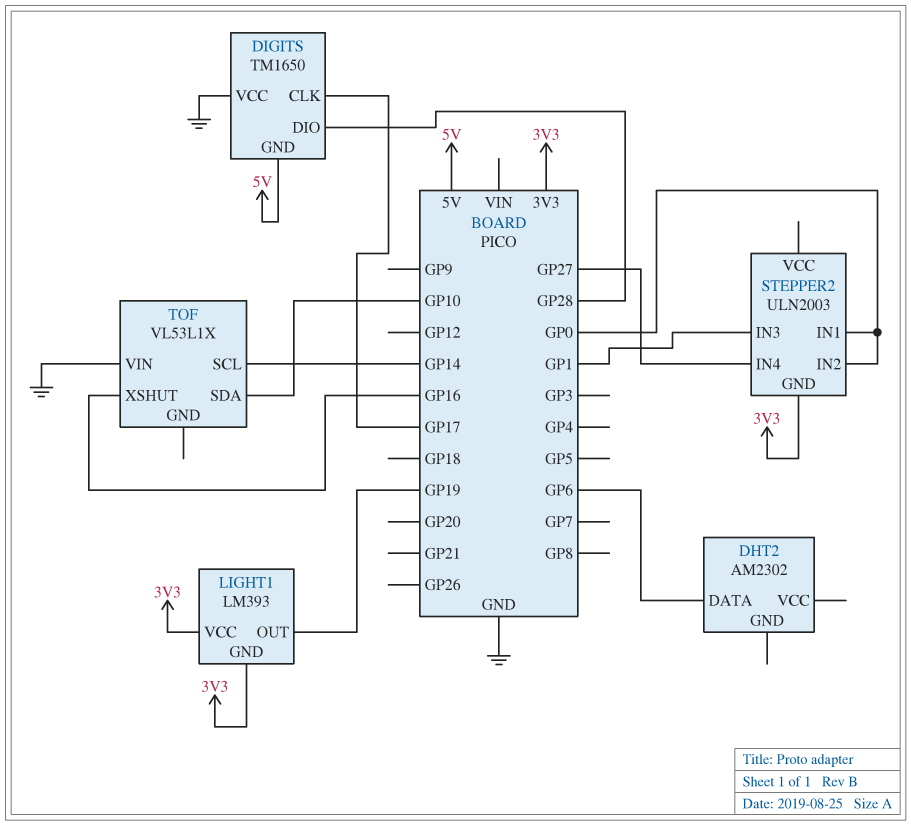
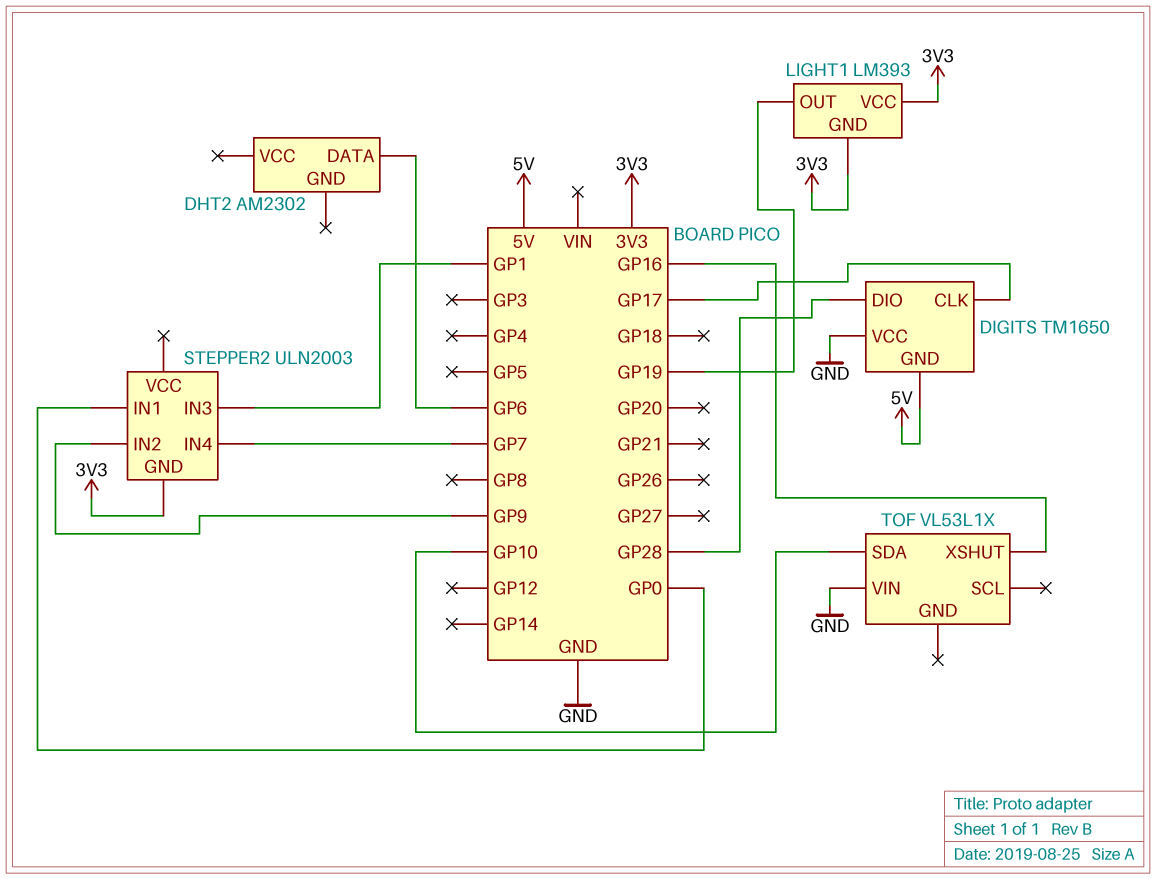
STEPPER2 pin IN2: GP0 -> GP9
STEPPER2 pin IN4: GP27 -> GP7
TOF pin SCL: GP14 -> none

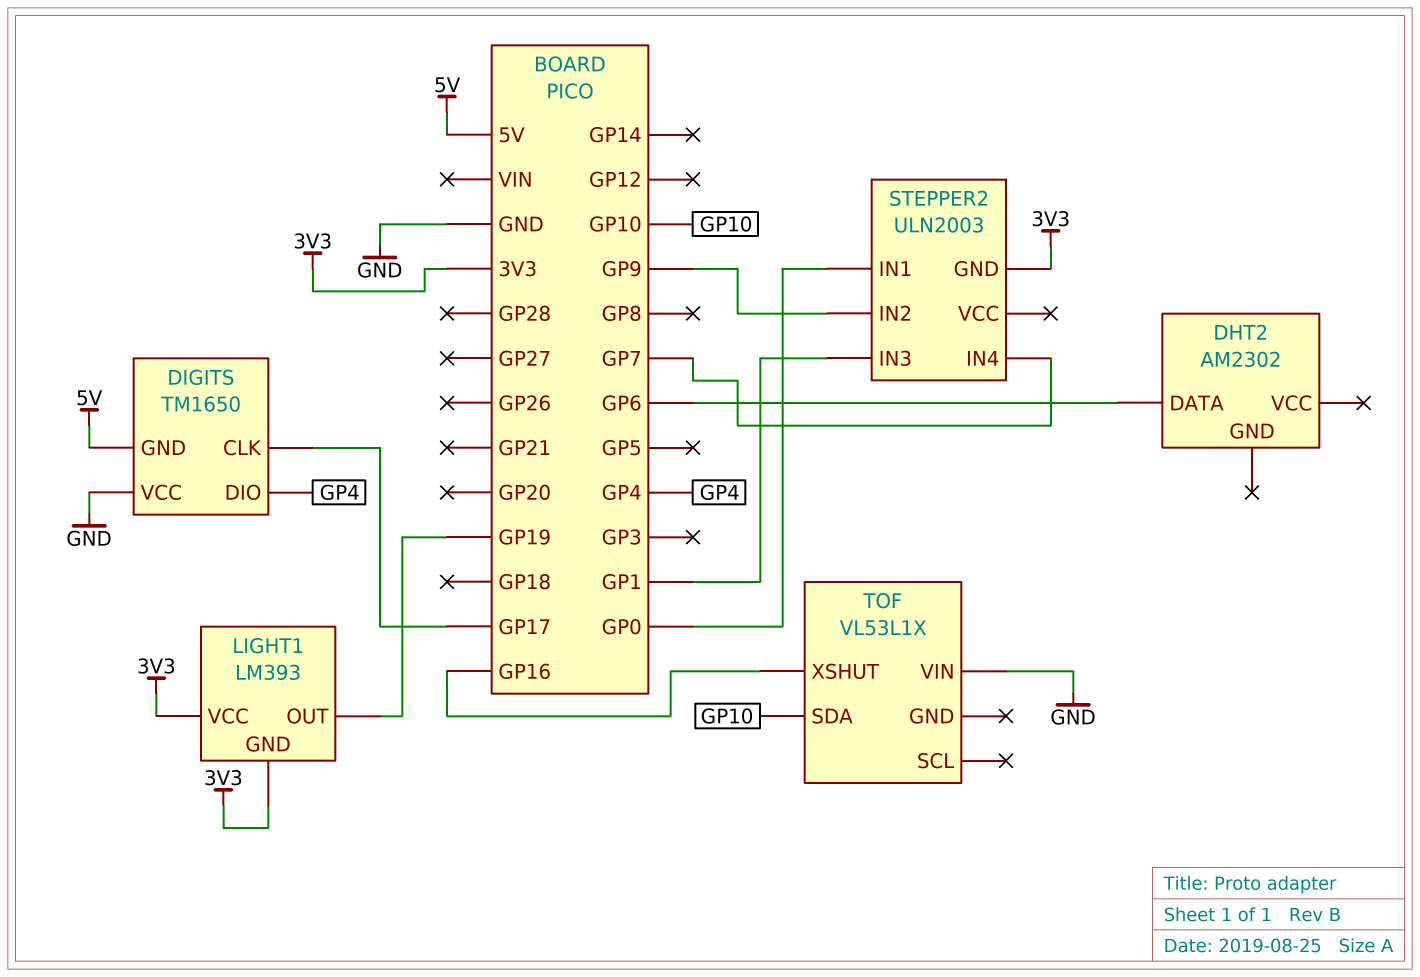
DIGITS pin DIO: GP28 -> GP4

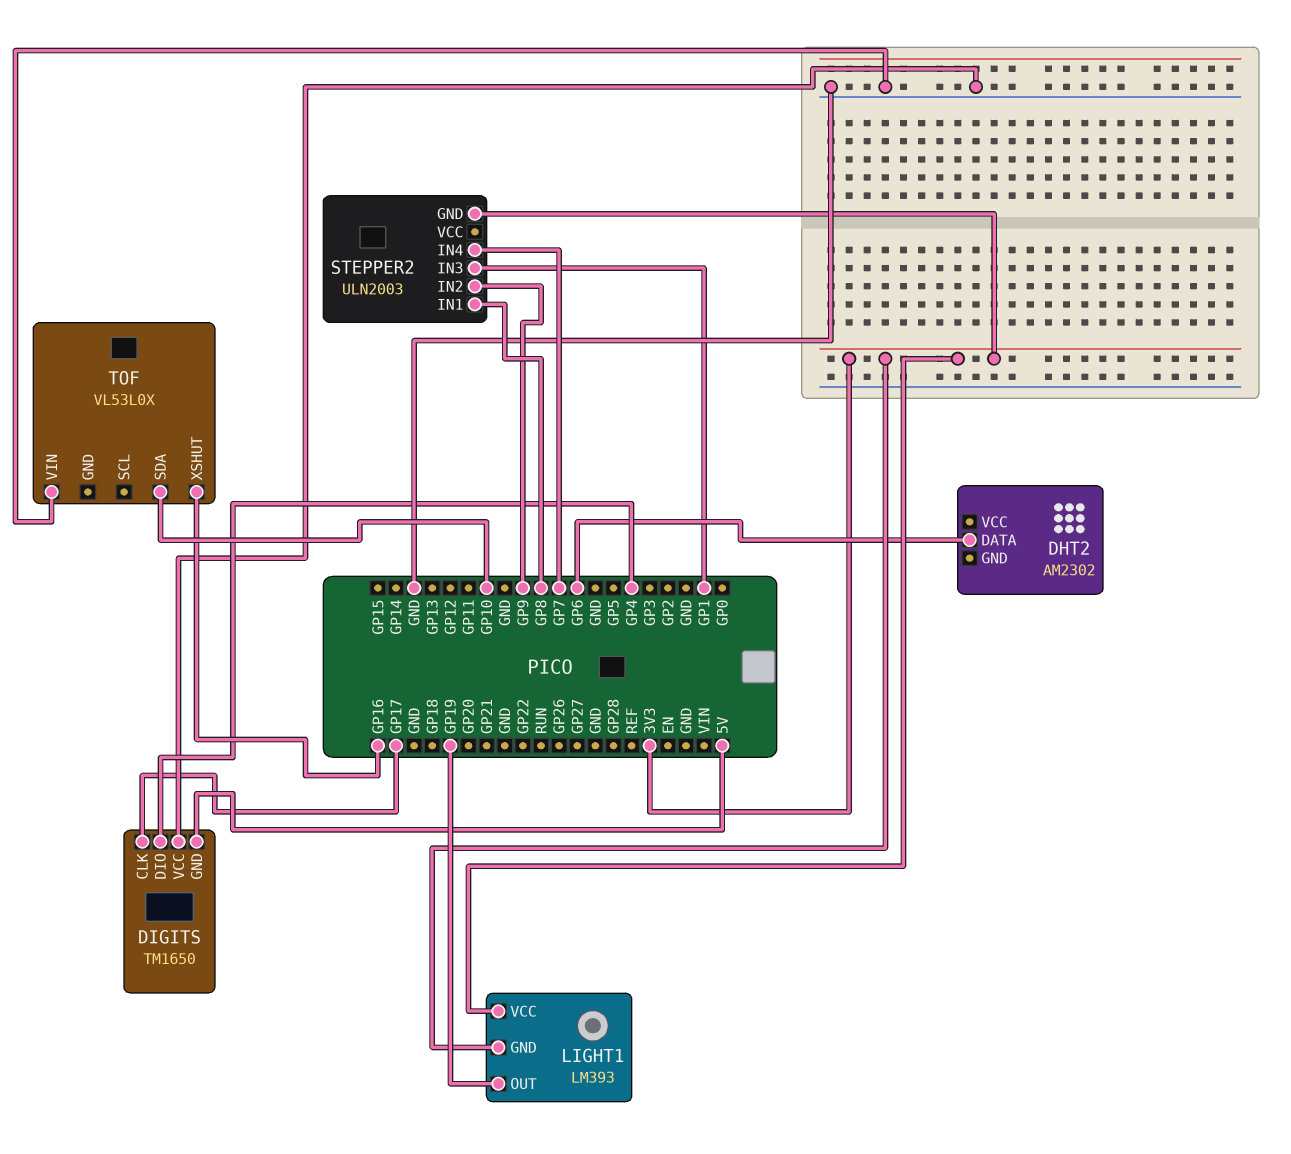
STEPPER2 pin IN1: GP0 -> GP8
TOF: VL53L1X -> VL53L0X

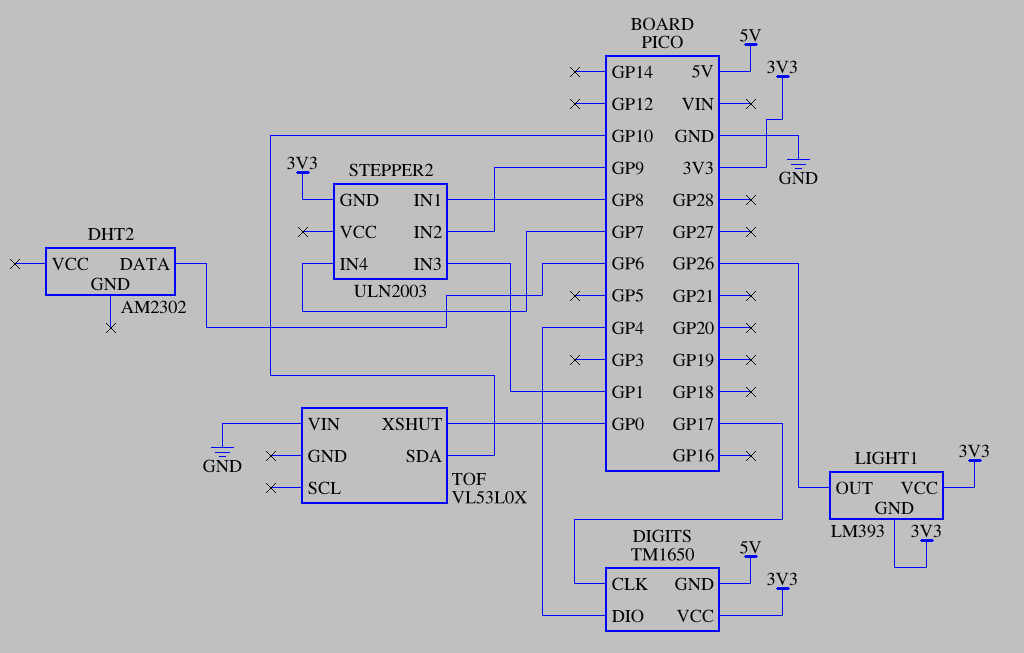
DIGITS pin VCC: GND -> 3V3
LIGHT1 pin OUT: GP19 -> GP26
TOF pin XSHUT: GP16 -> GP0

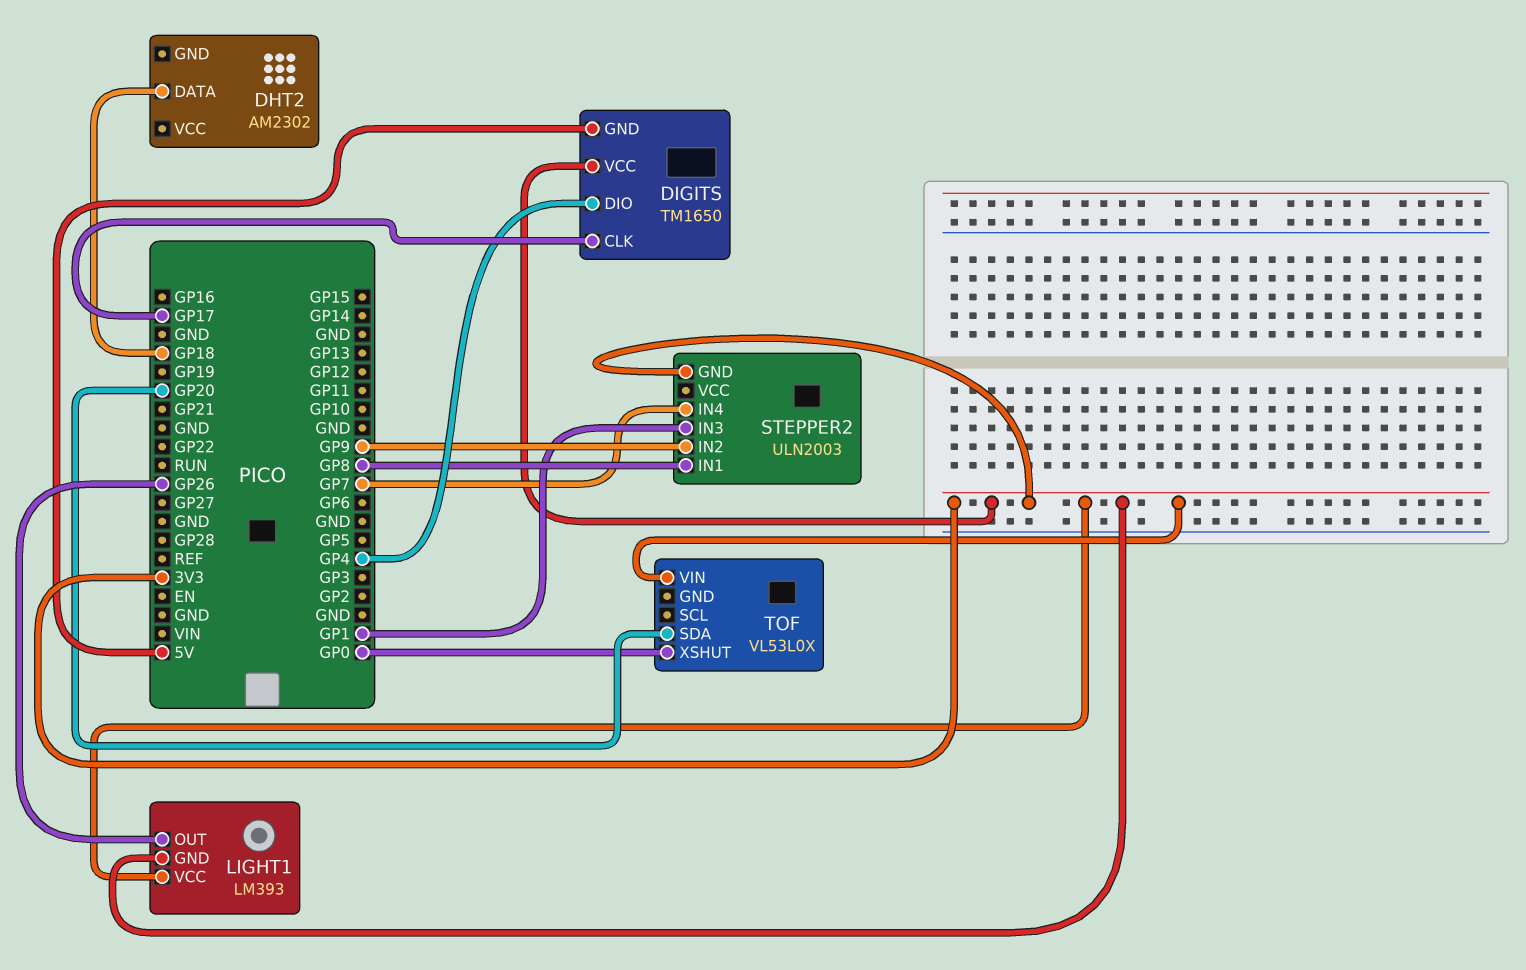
DHT2 pin DATA: GP6 -> GP18
TOF pin SDA: GP10 -> GP20
TOF pin VIN: GND -> 3V3

